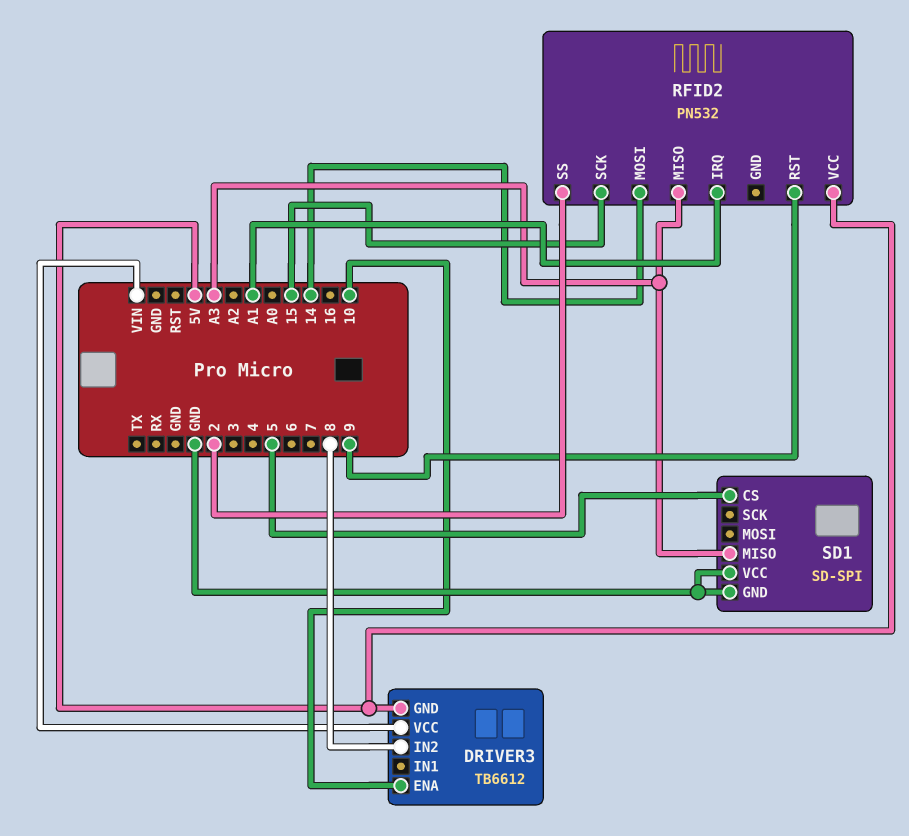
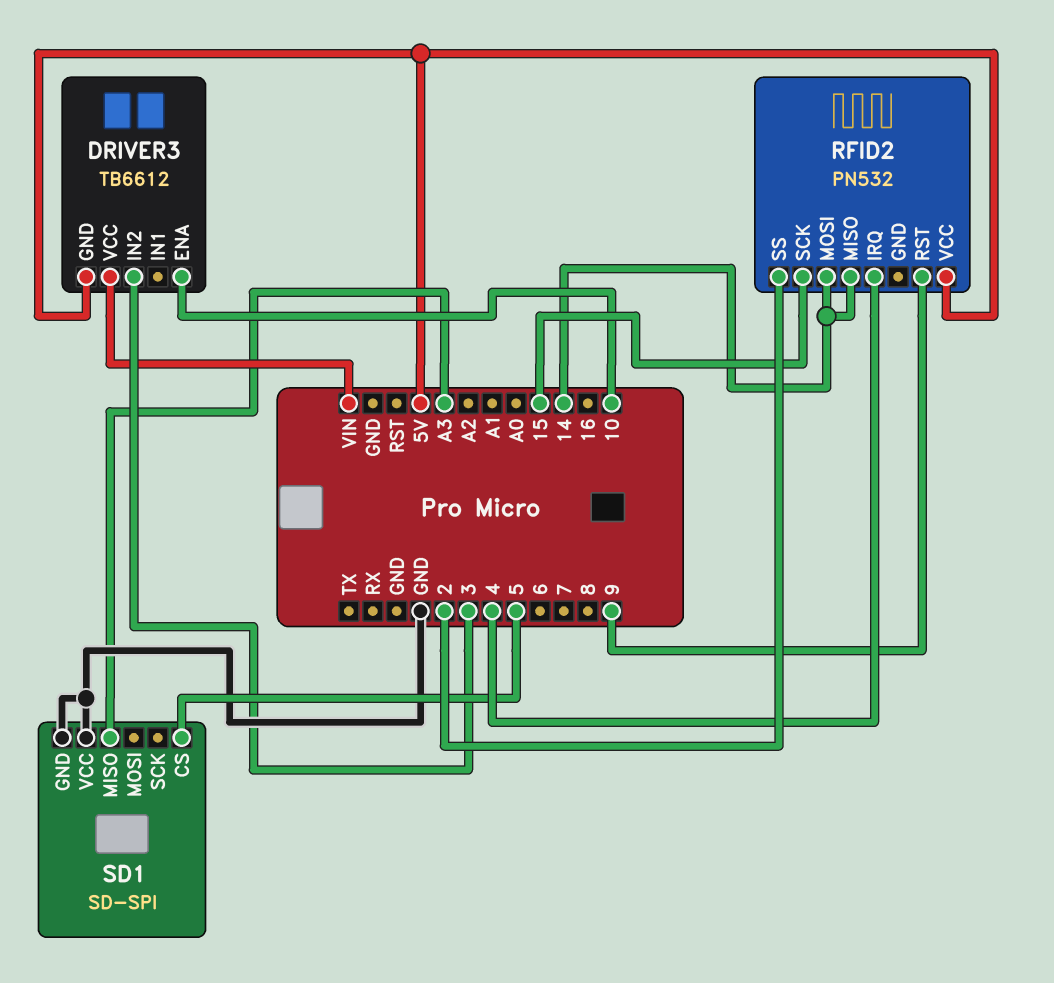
DRIVER3 pin IN2: 8 -> 3
RFID2 pin IRQ: A1 -> 4
RFID2 pin MISO: A3 -> 14

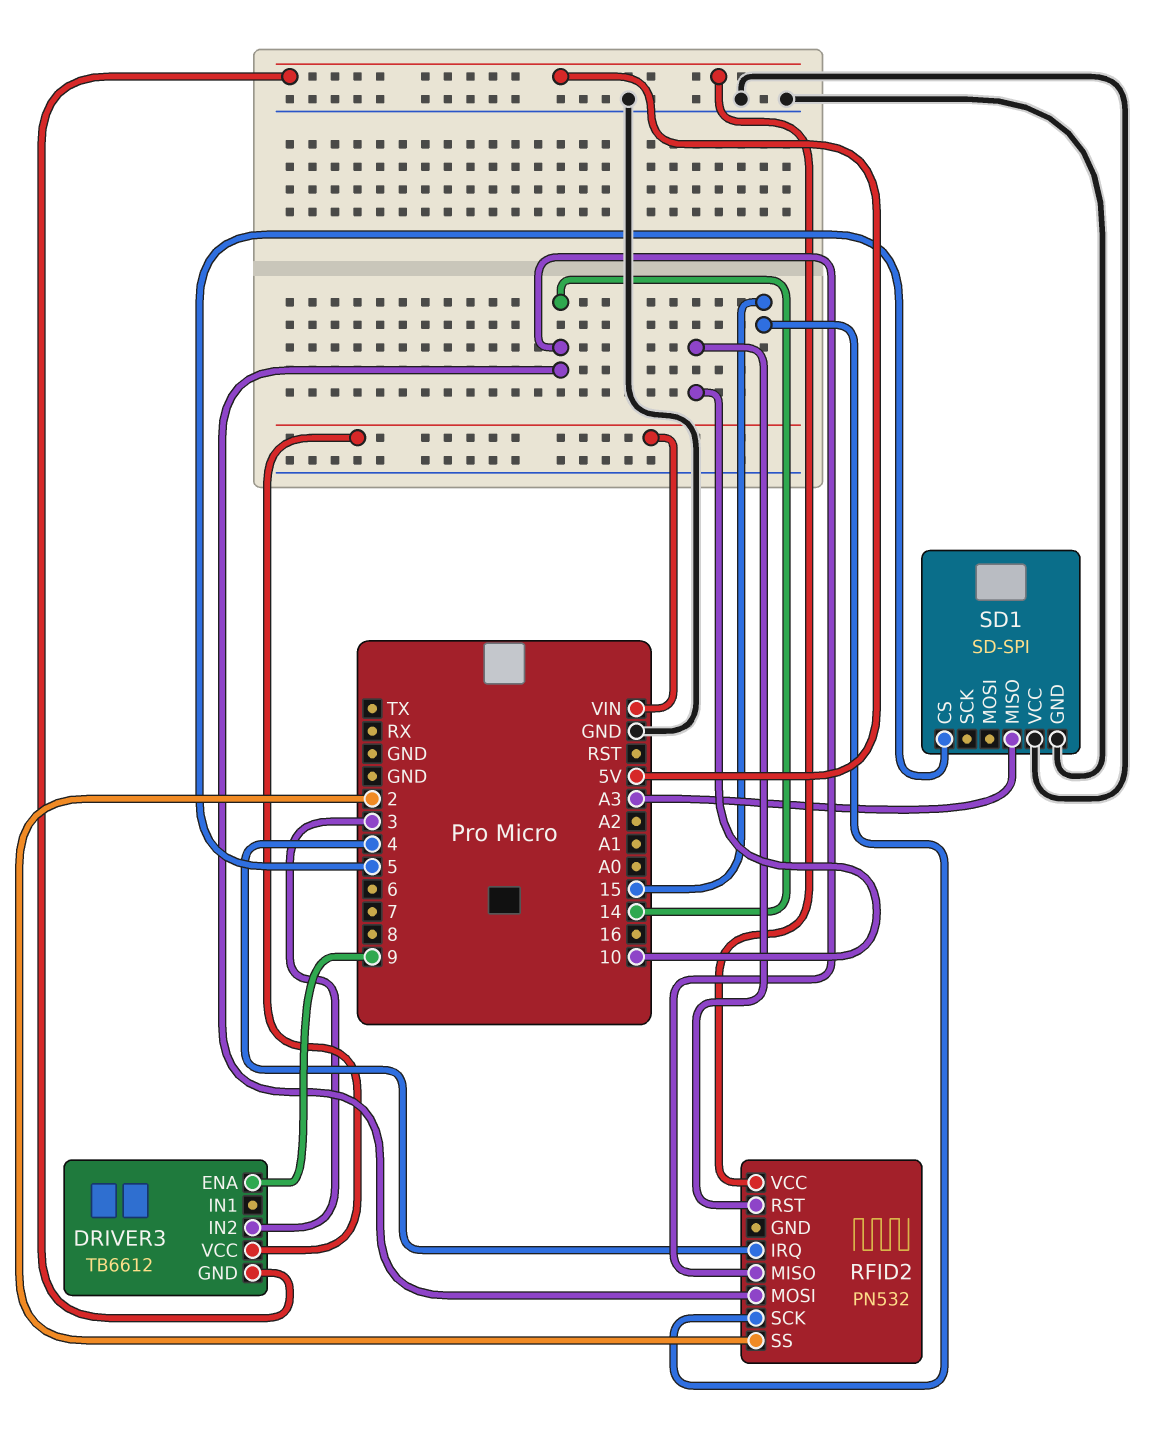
DRIVER3 pin ENA: 10 -> 9
RFID2 pin RST: 9 -> 10

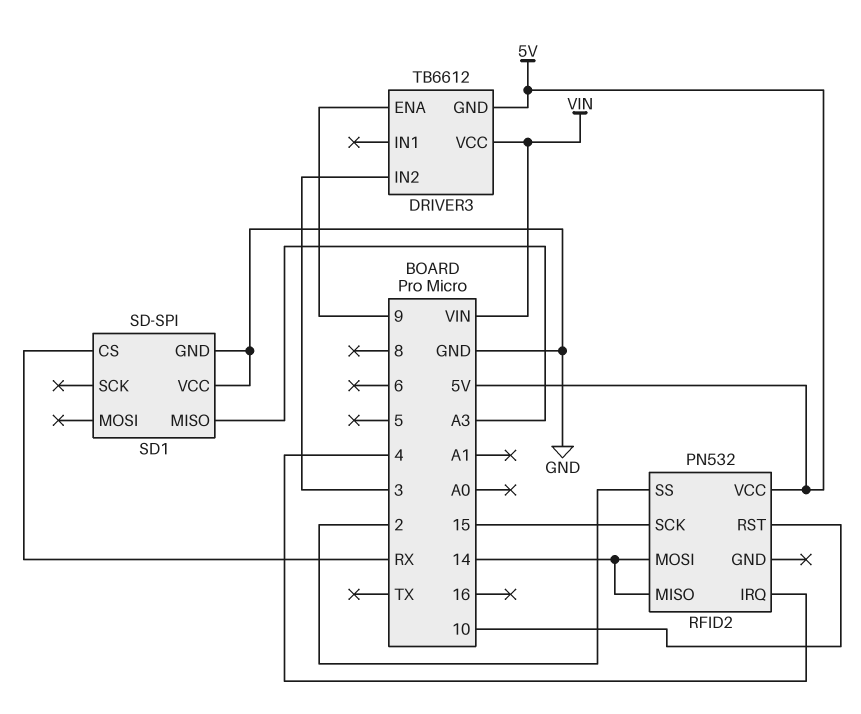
SD1 pin CS: 5 -> RX

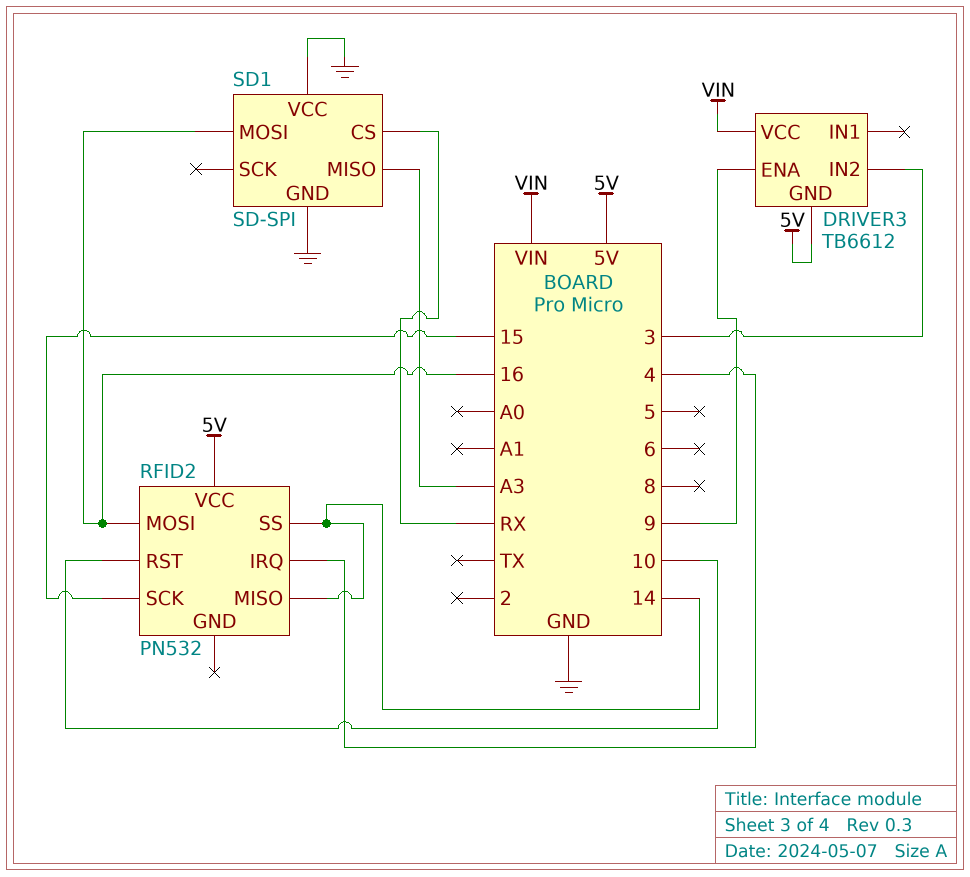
RFID2 pin MOSI: 14 -> 16
RFID2 pin SS: 2 -> 14
SD1 pin MOSI: none -> 16

